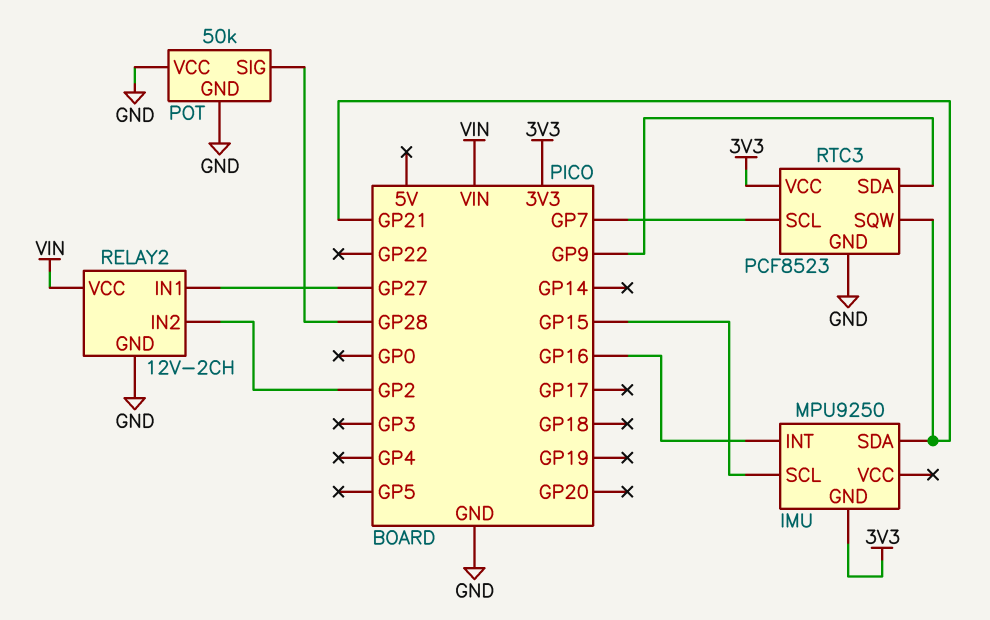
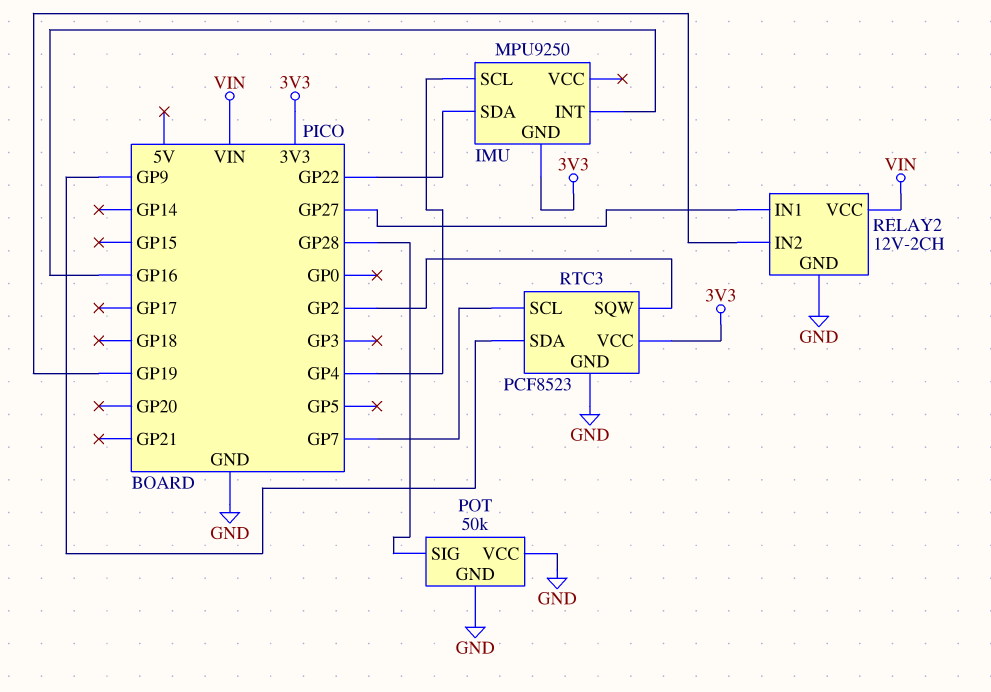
IMU pin SCL: GP15 -> GP4
IMU pin SDA: GP21 -> GP22
RELAY2 pin IN2: GP2 -> GP19
RTC3 pin SQW: GP21 -> GP2

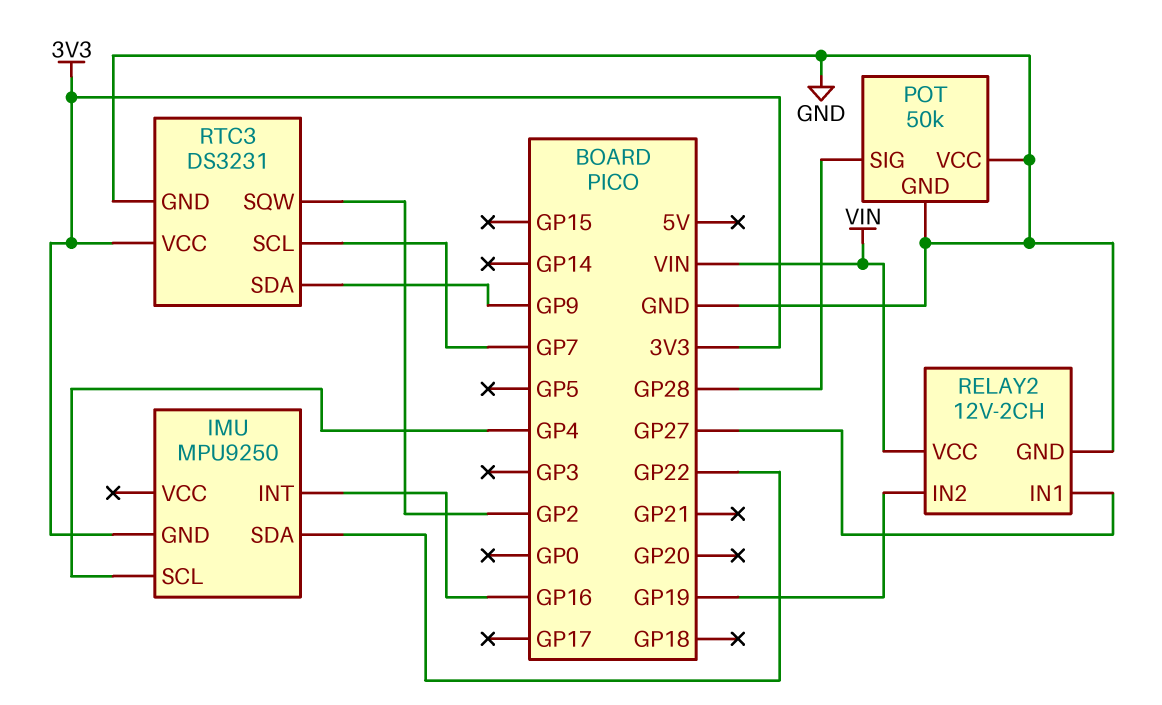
RTC3: PCF8523 -> DS3231

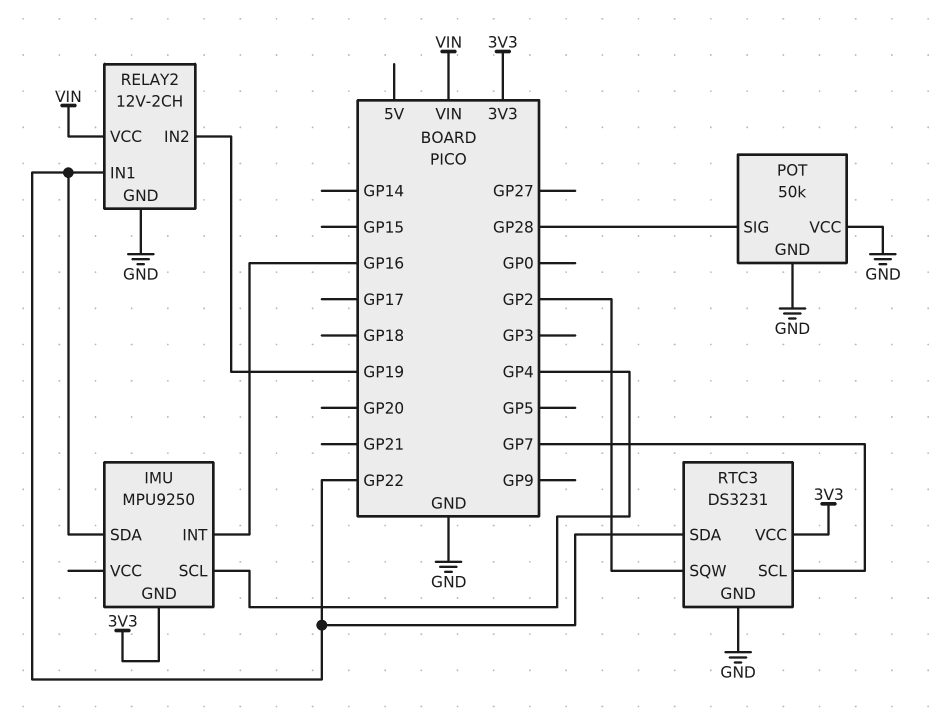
RELAY2 pin IN1: GP27 -> GP22
RTC3 pin SDA: GP9 -> GP22

